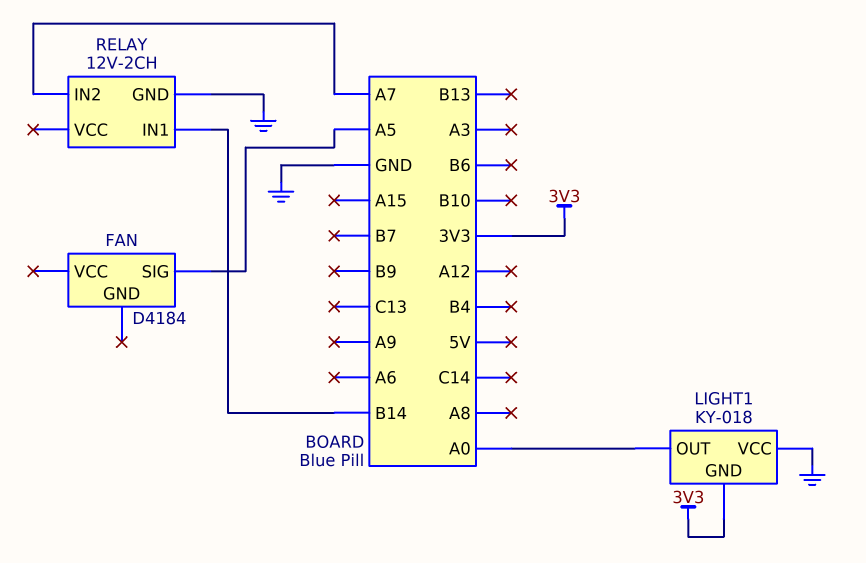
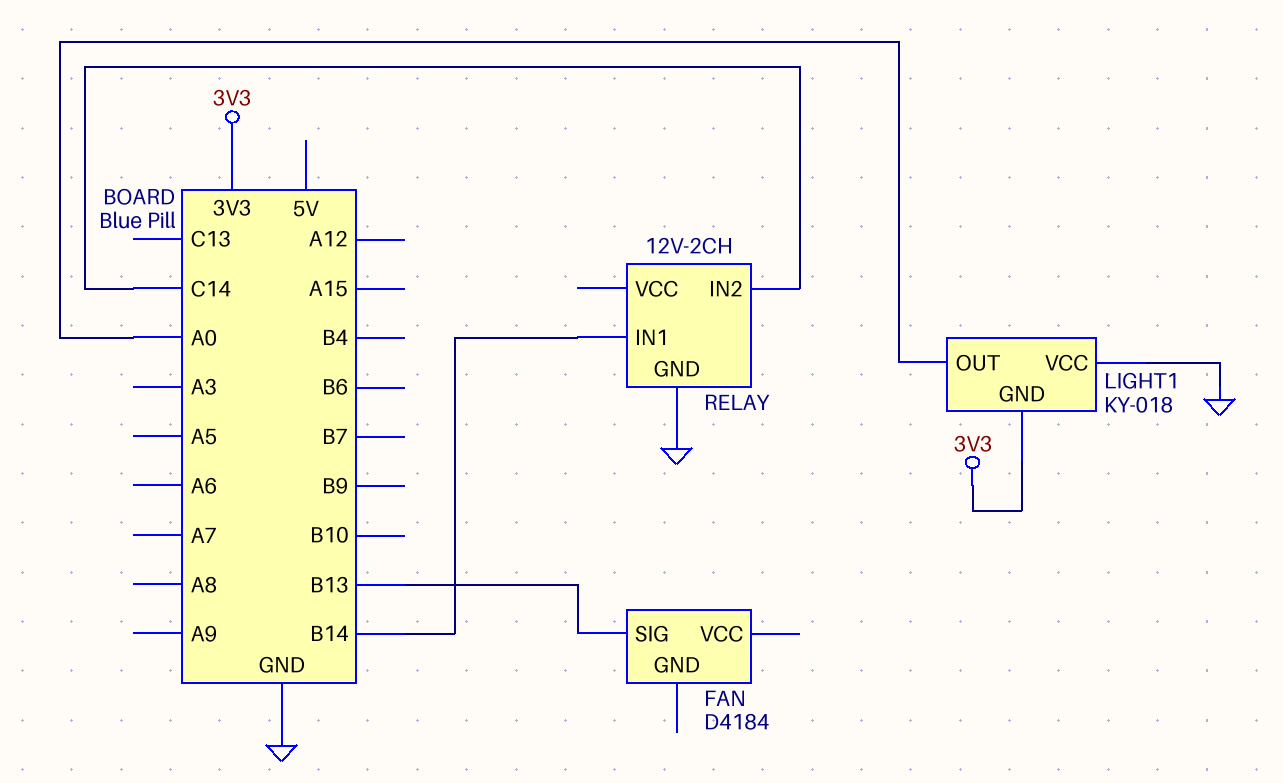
FAN pin SIG: A5 -> B13
RELAY pin IN2: A7 -> C14

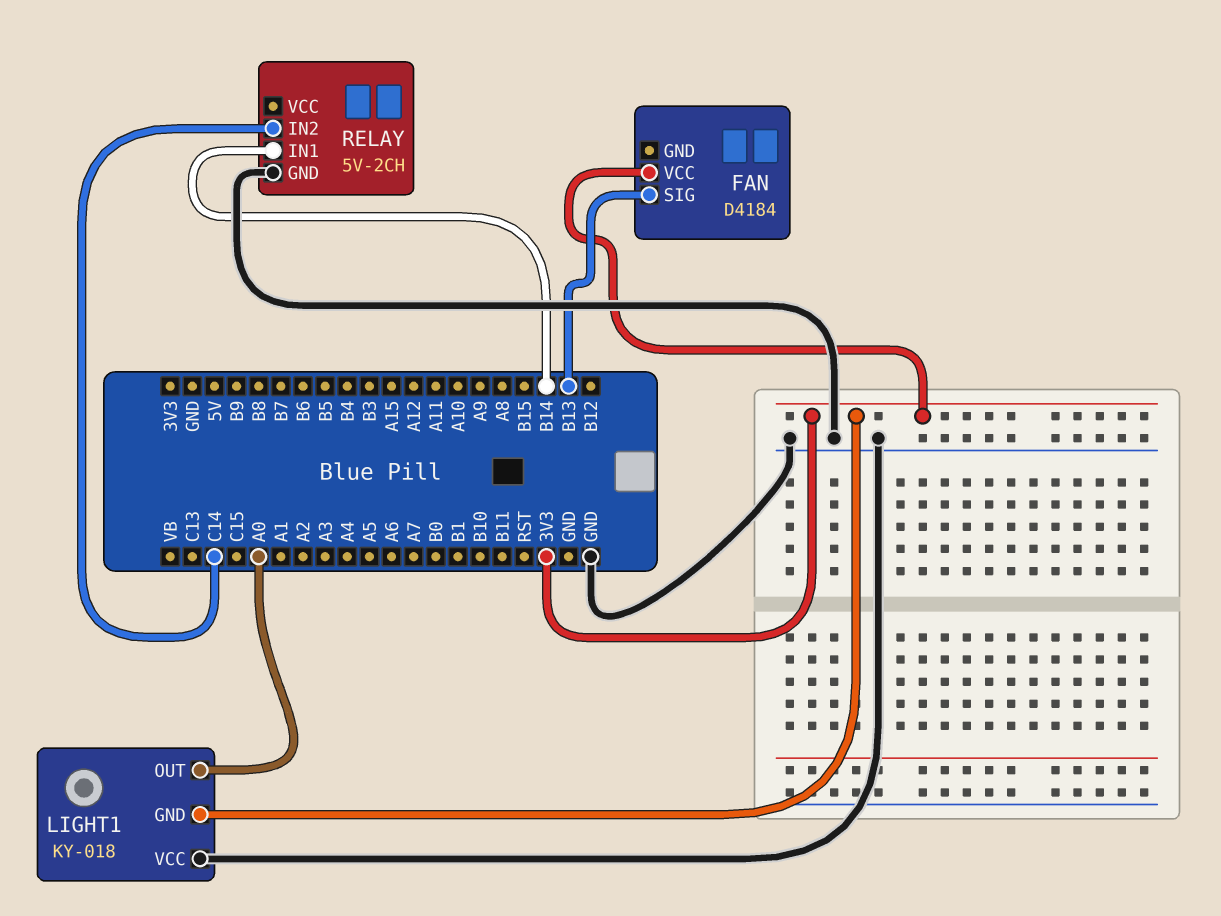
FAN pin VCC: none -> 3V3
RELAY: 12V-2CH -> 5V-2CH

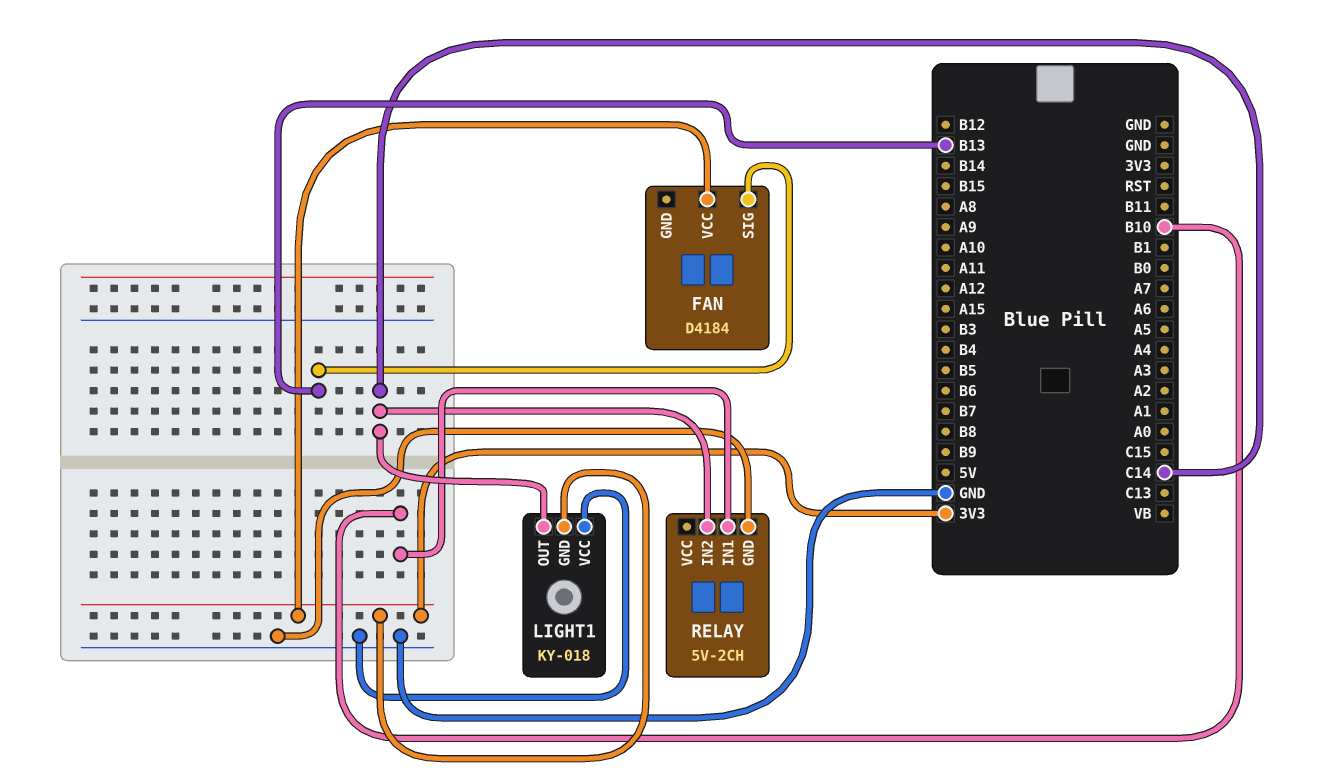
LIGHT1 pin OUT: A0 -> C14
RELAY pin IN1: B14 -> B10

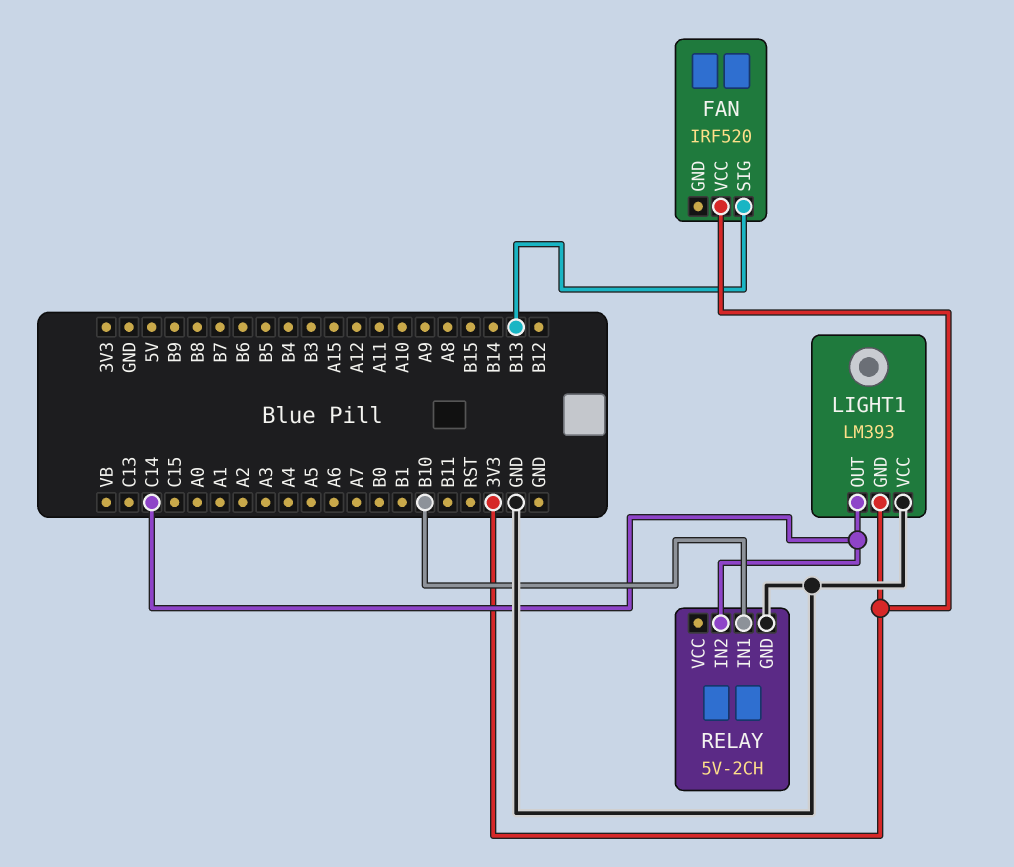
FAN: D4184 -> IRF520
LIGHT1: KY-018 -> LM393

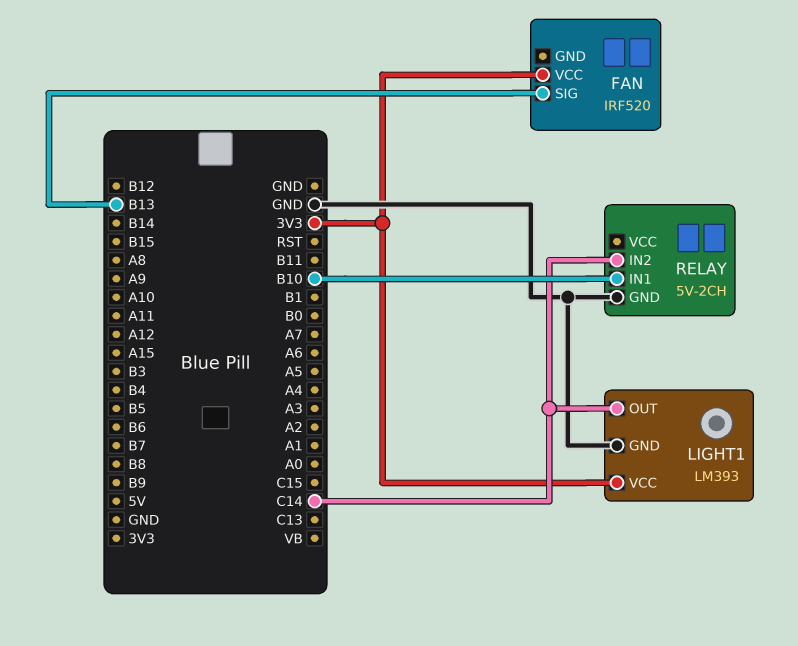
LIGHT1 pin GND: 3V3 -> GND
LIGHT1 pin VCC: GND -> 3V3

